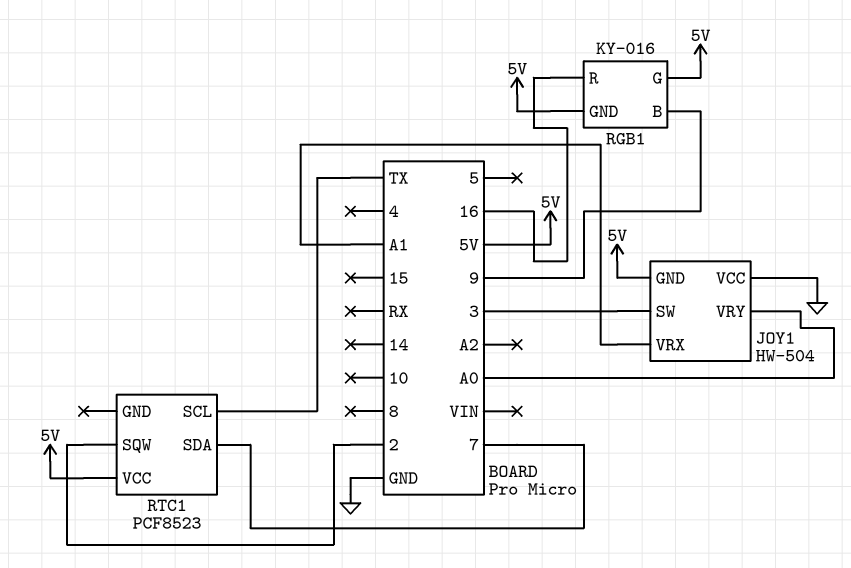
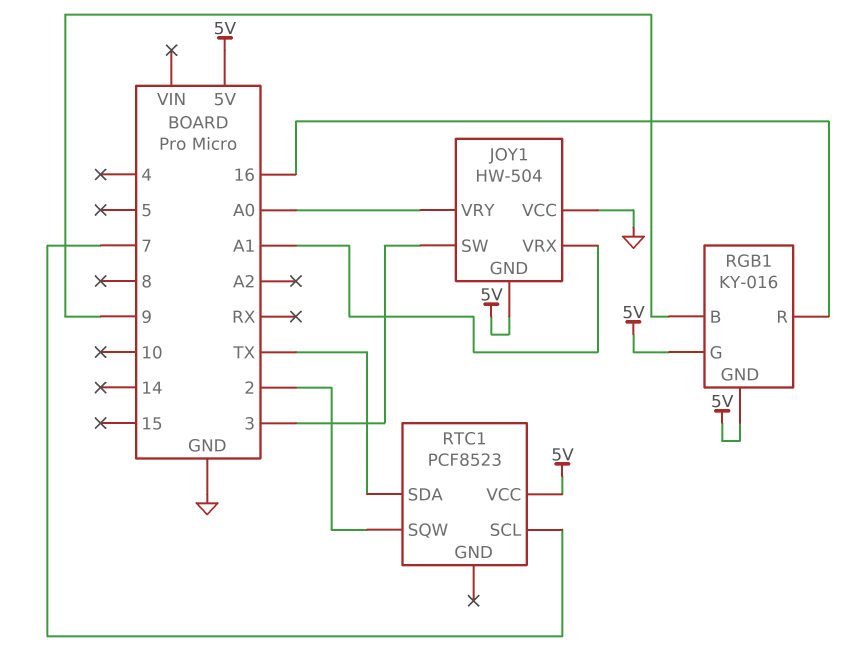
RTC1 pin SCL: TX -> 7
RTC1 pin SDA: 7 -> TX

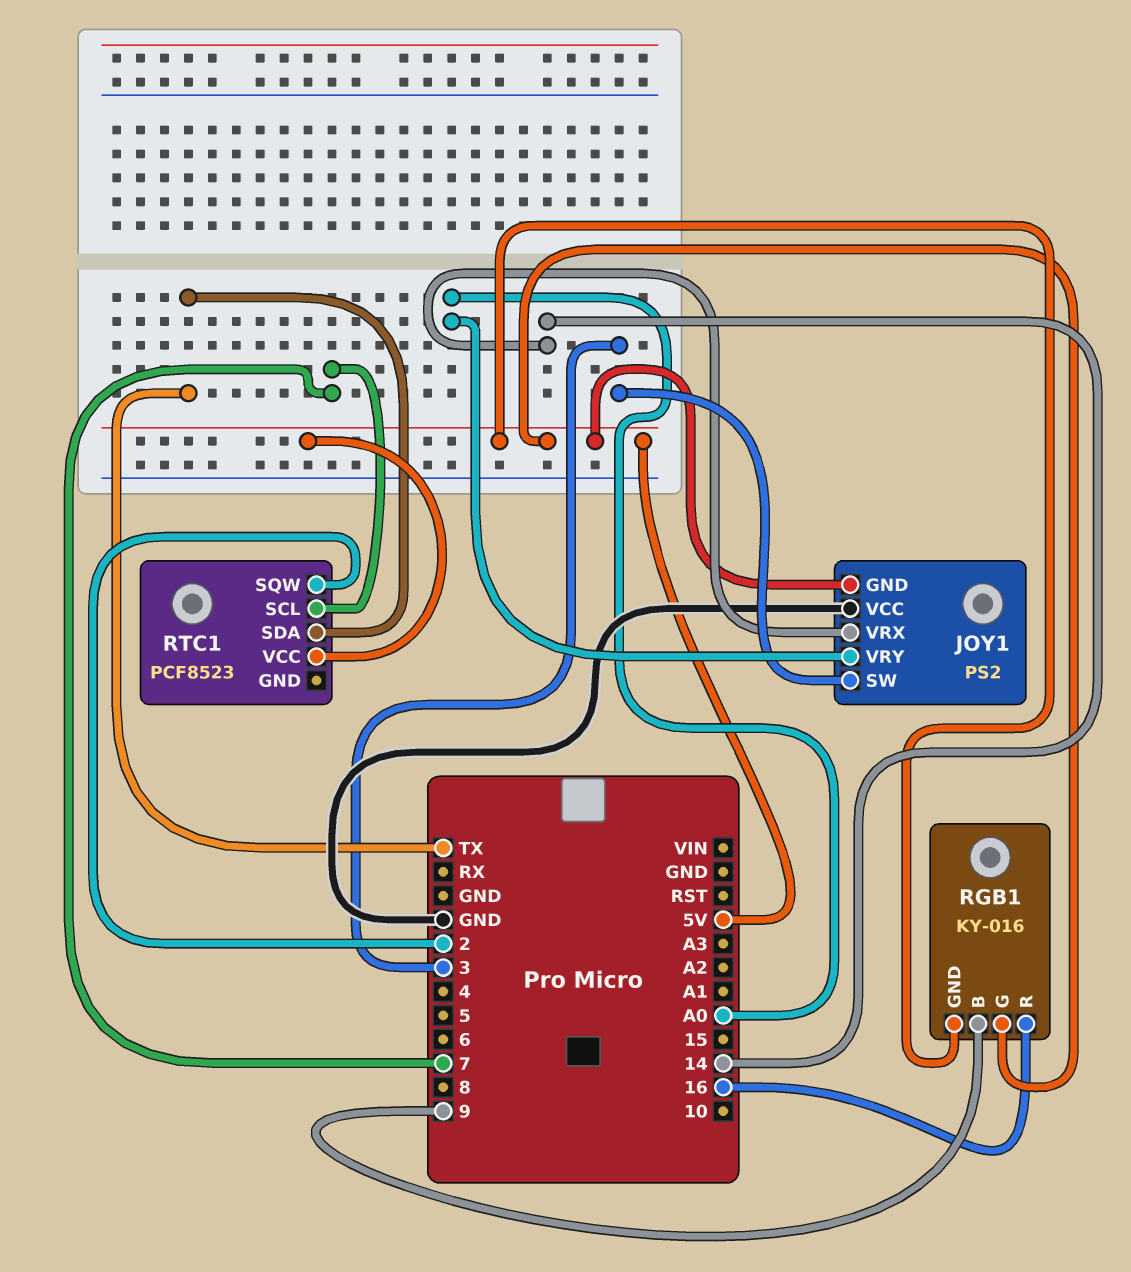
JOY1: HW-504 -> PS2
JOY1 pin VRX: A1 -> 14

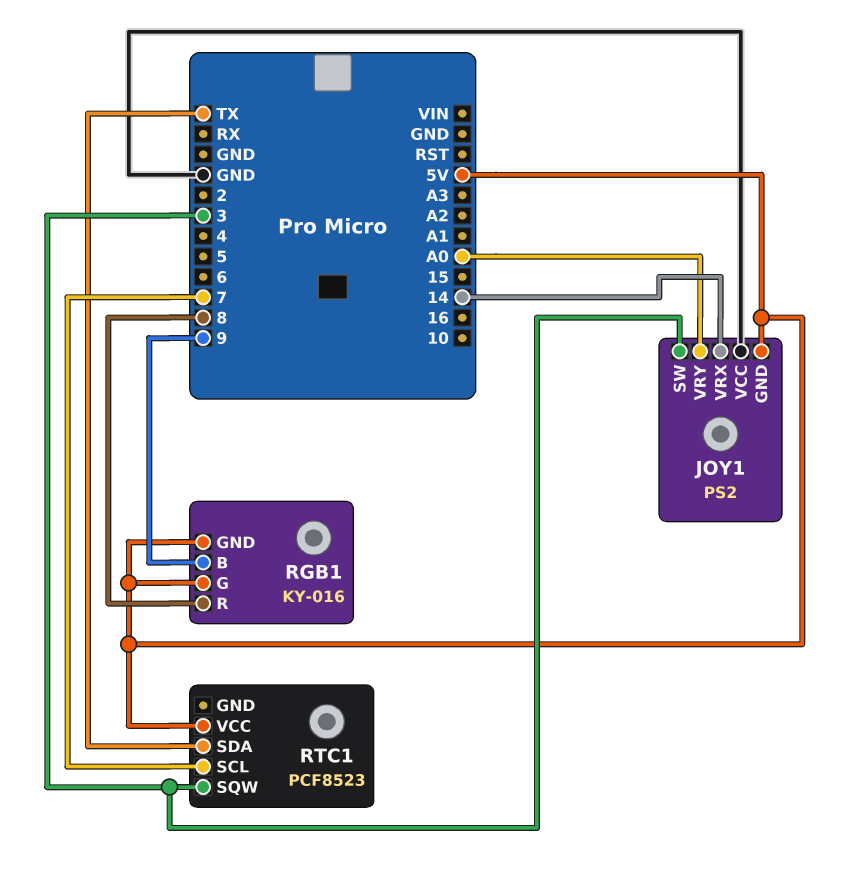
RGB1 pin R: 16 -> 8
RTC1 pin SQW: 2 -> 3

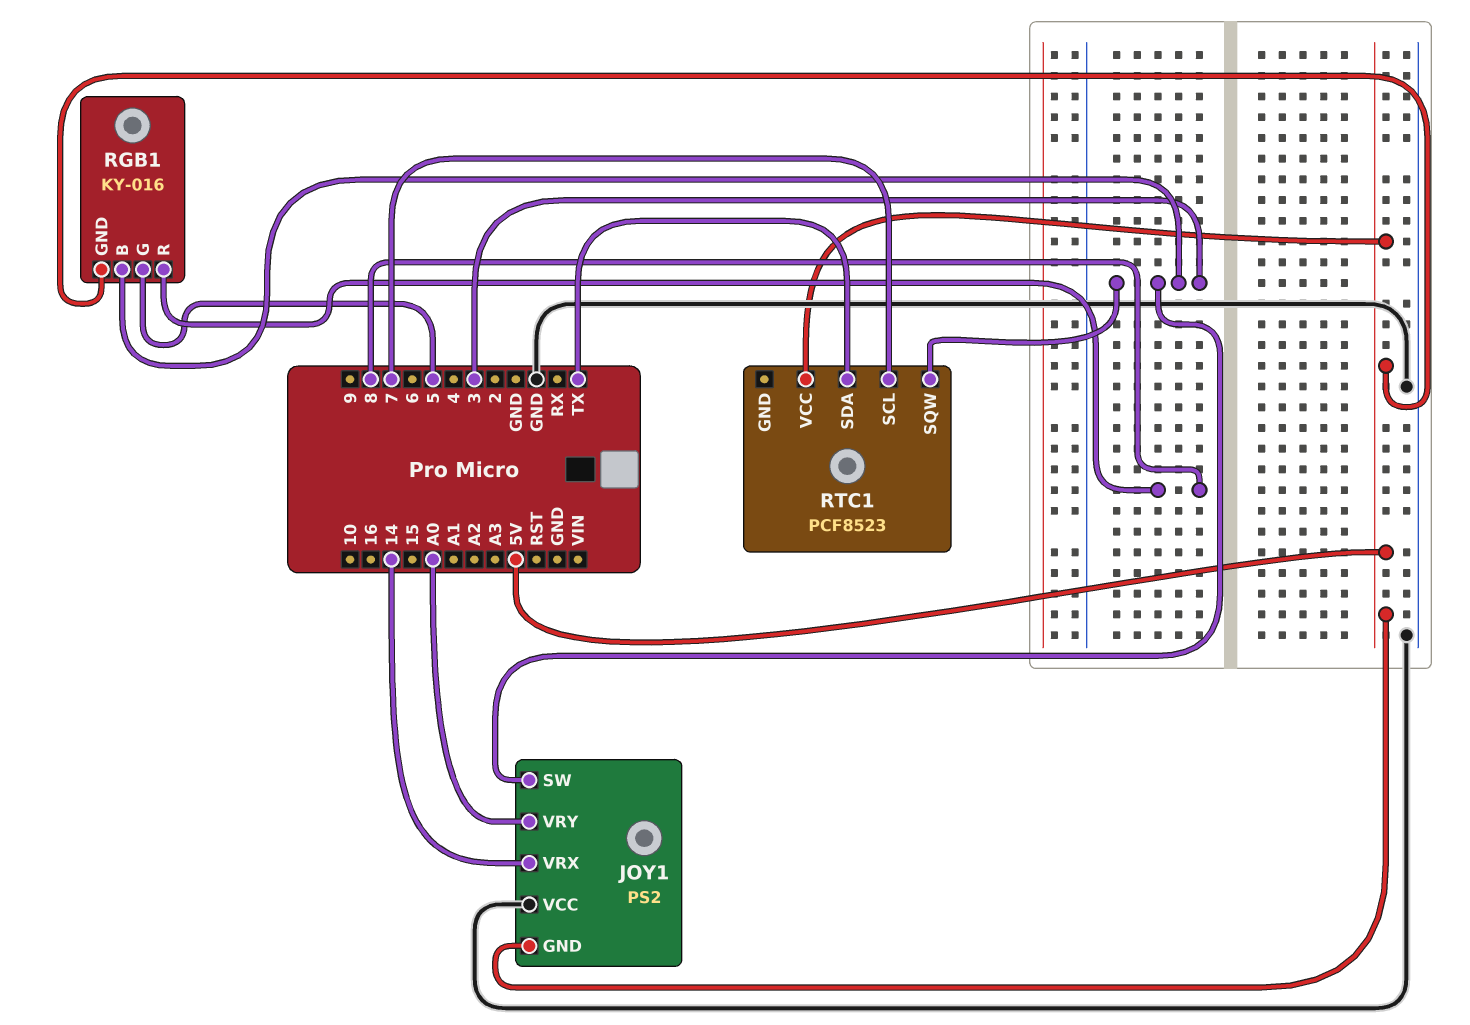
RGB1 pin B: 9 -> 3
RGB1 pin G: 5V -> 5

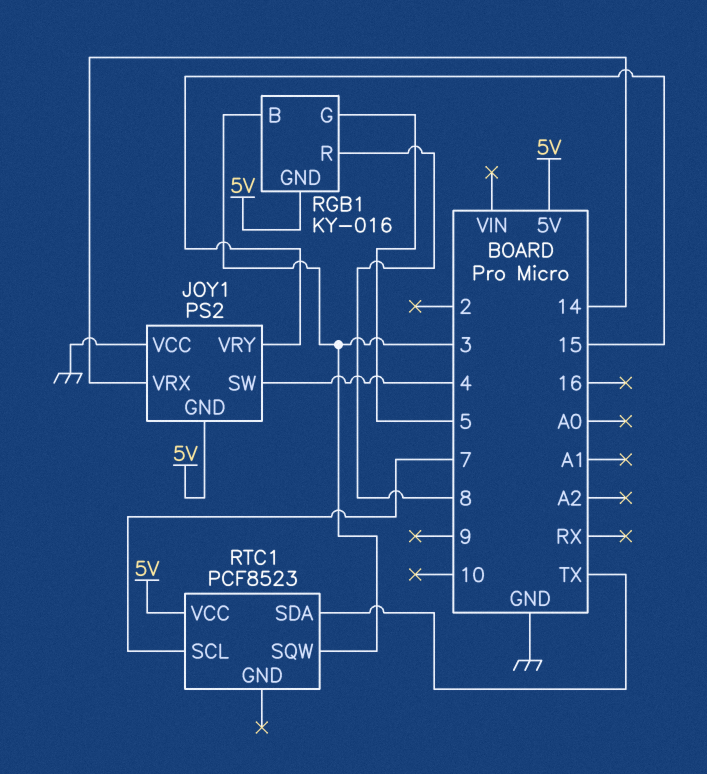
JOY1 pin SW: 3 -> 4
JOY1 pin VRY: A0 -> 15

